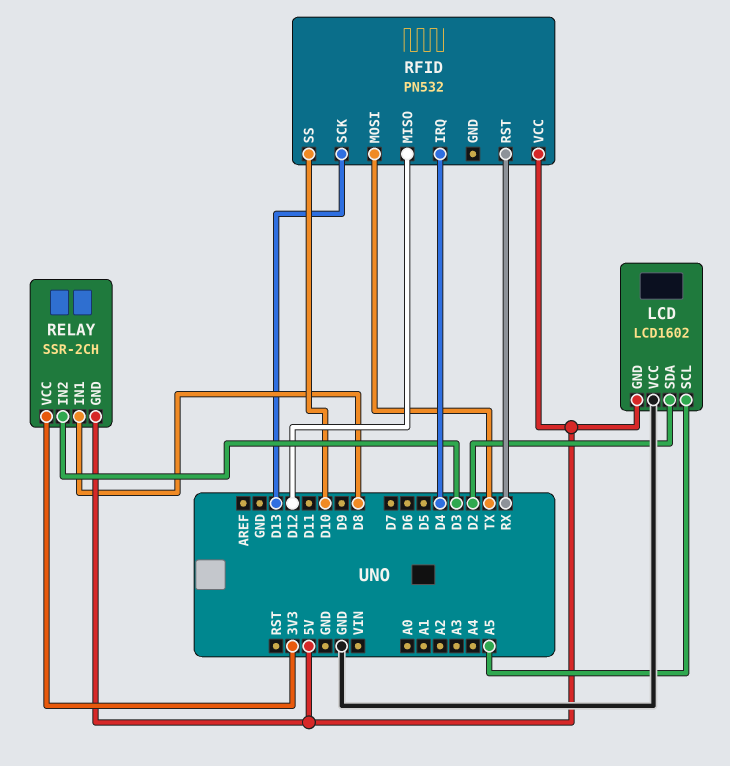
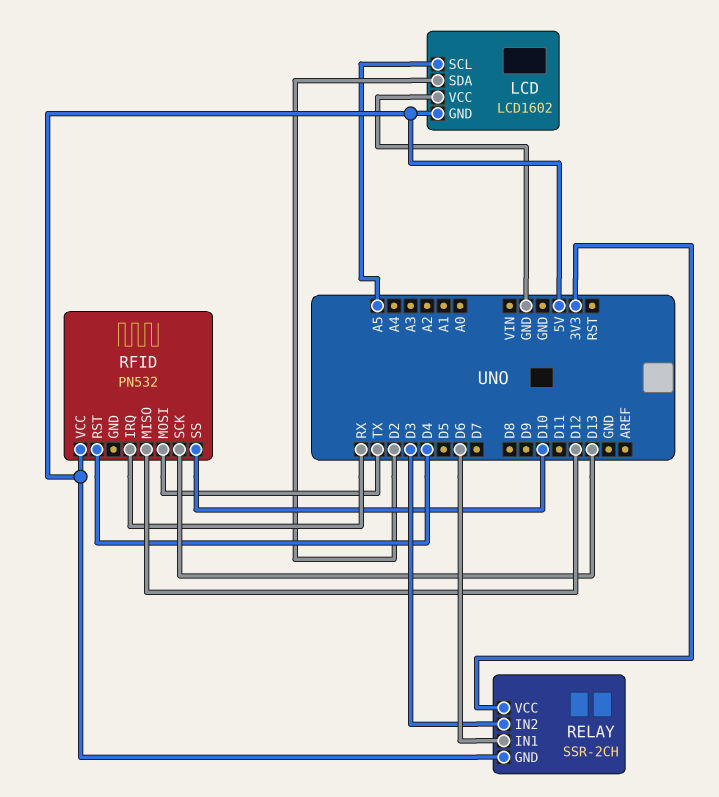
RELAY pin IN1: D8 -> D6
RFID pin IRQ: D4 -> RX
RFID pin RST: RX -> D4

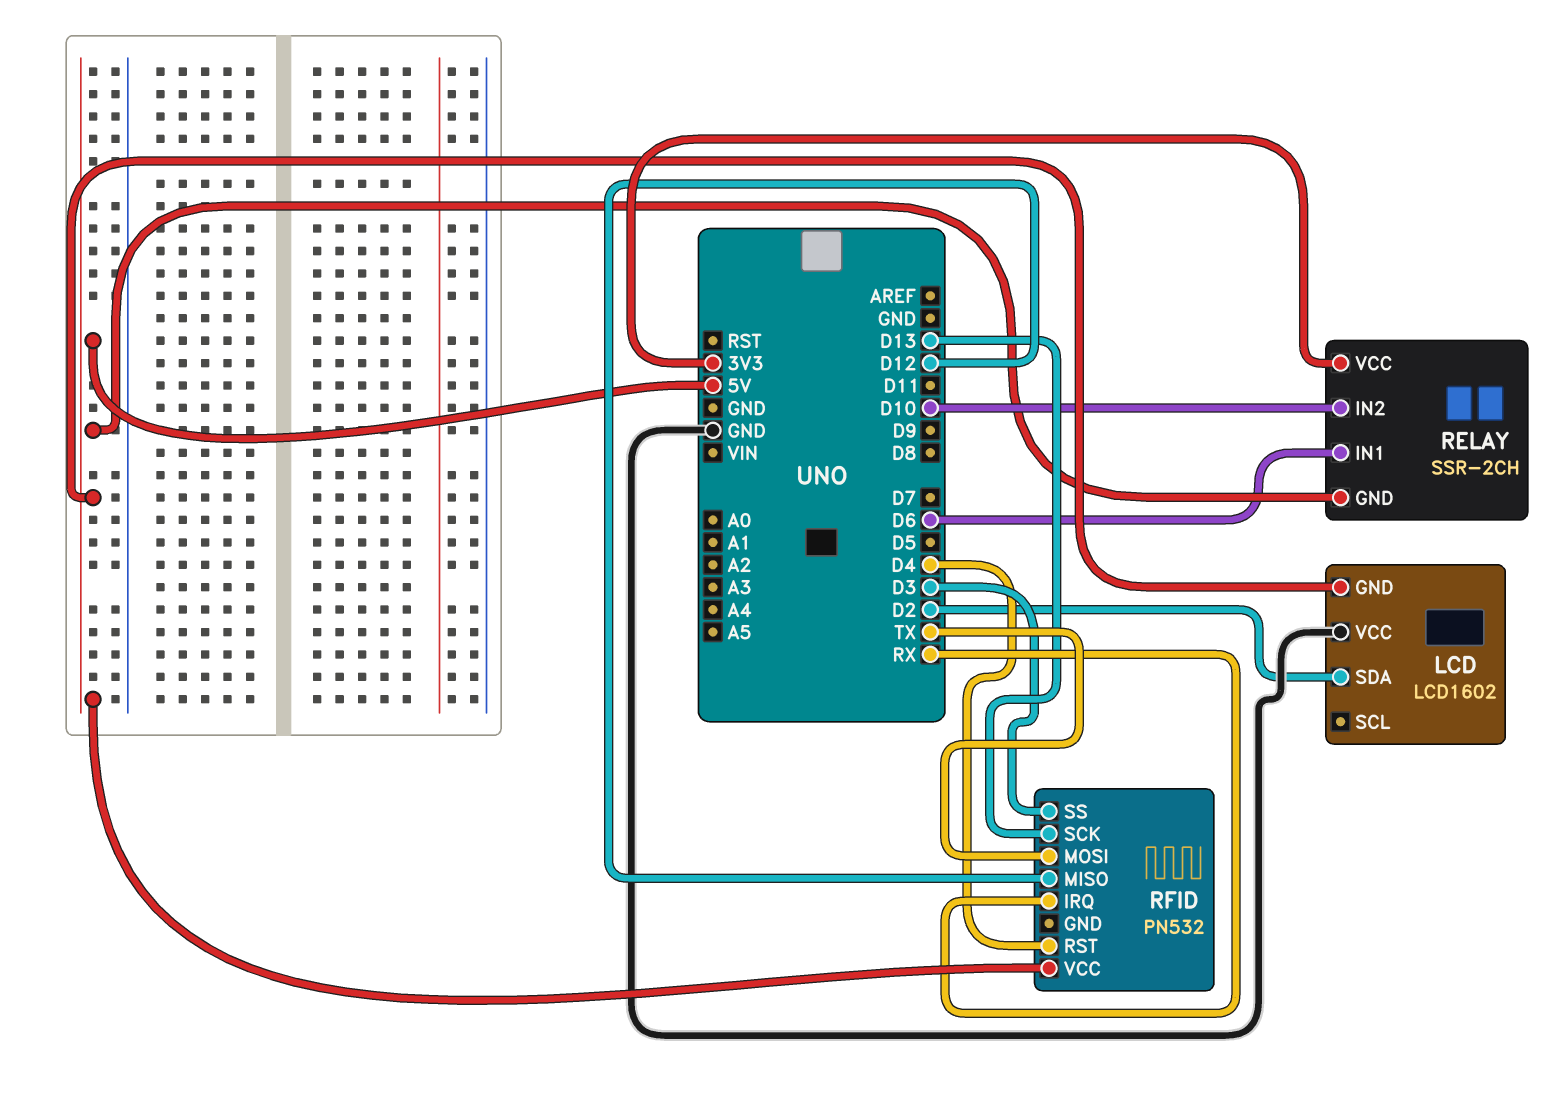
LCD pin SCL: A5 -> none
RELAY pin IN2: D3 -> D10
RFID pin SS: D10 -> D3

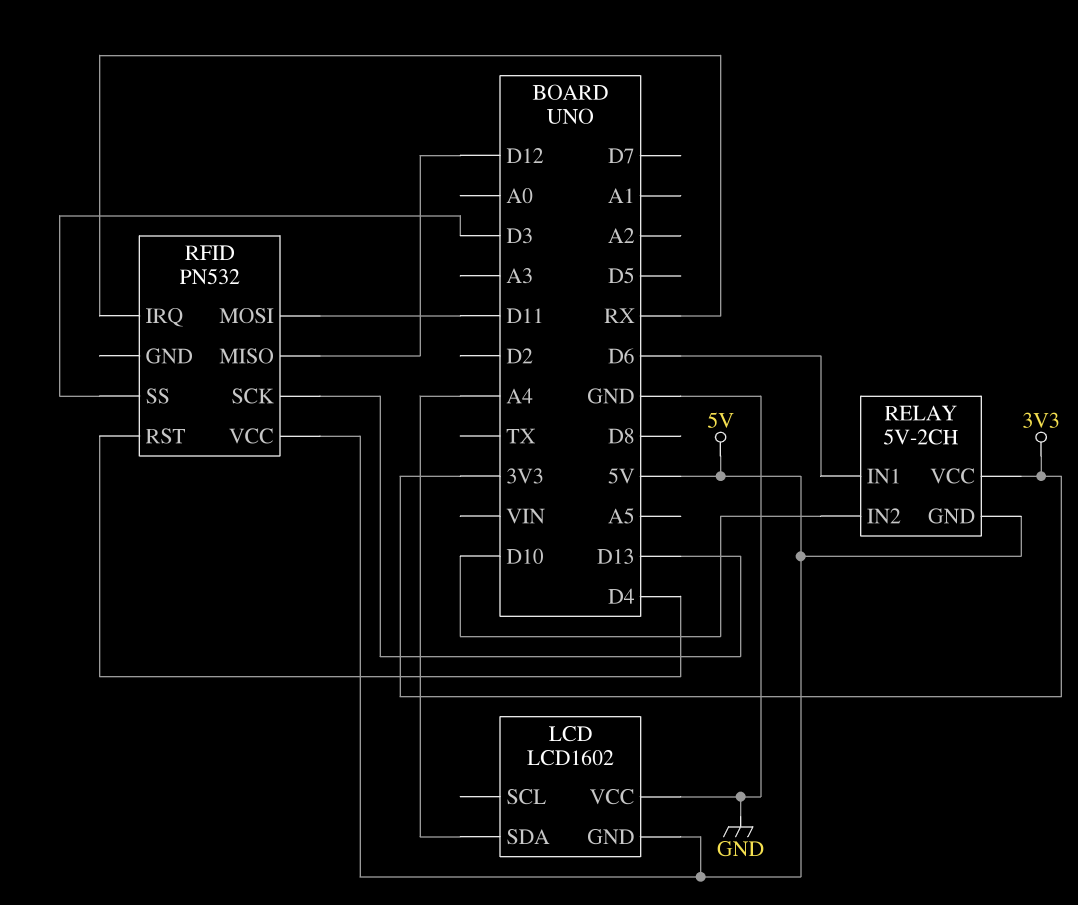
LCD pin SDA: D2 -> A4
RELAY: SSR-2CH -> 5V-2CH
RFID pin MOSI: TX -> D11

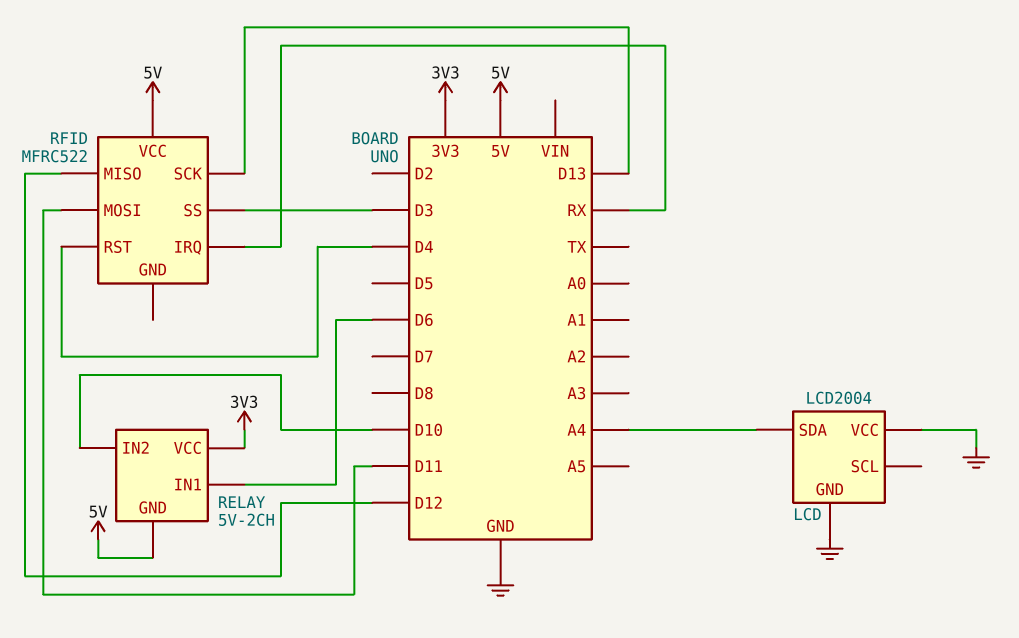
LCD: LCD1602 -> LCD2004
LCD pin GND: 5V -> GND
RFID: PN532 -> MFRC522

